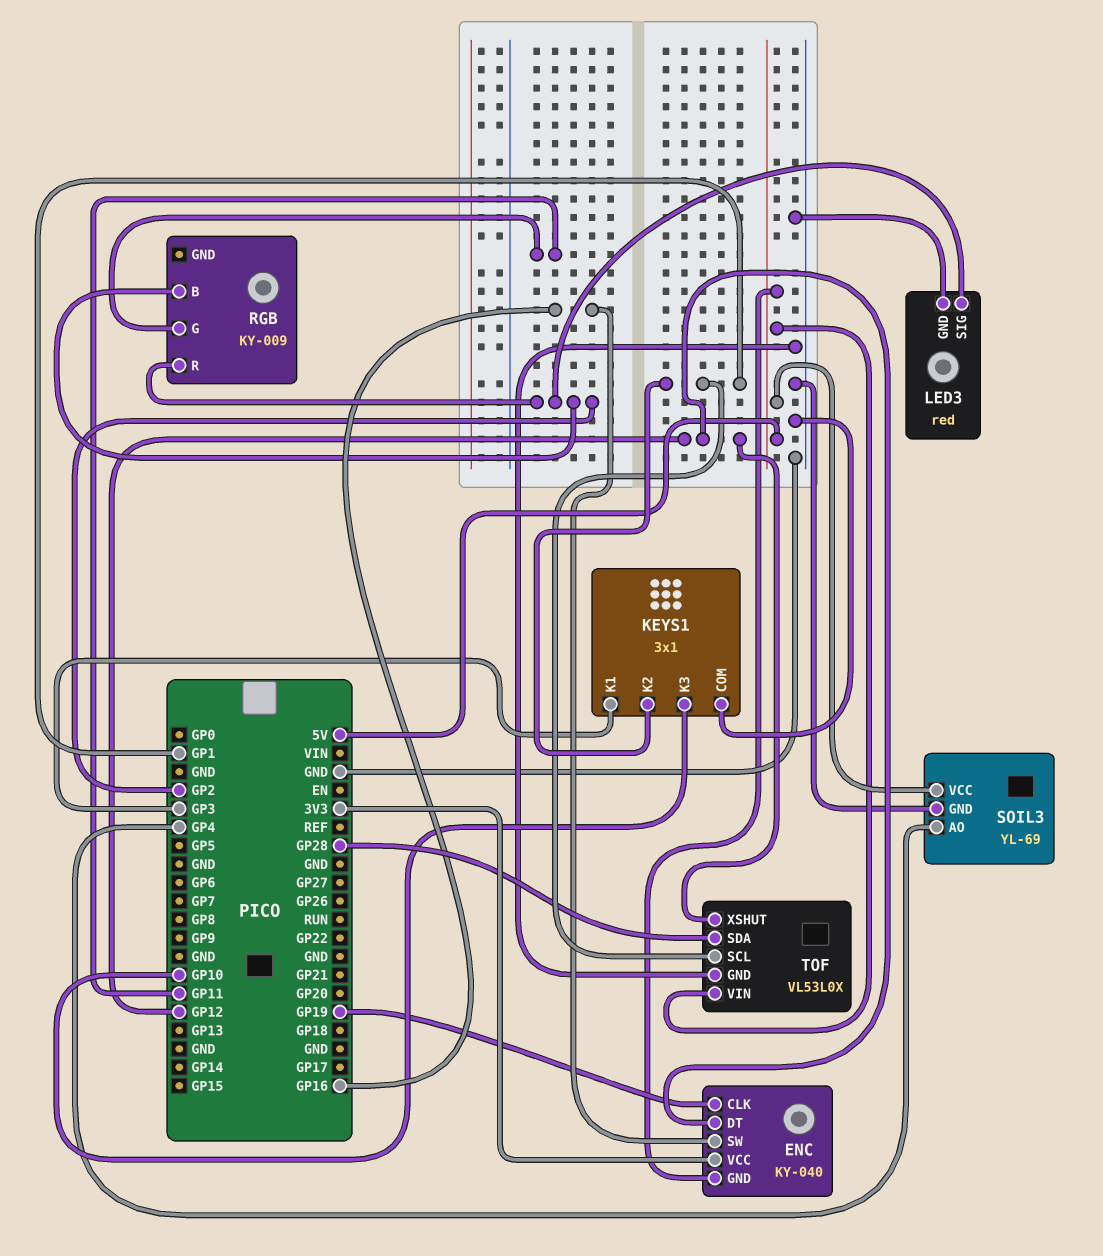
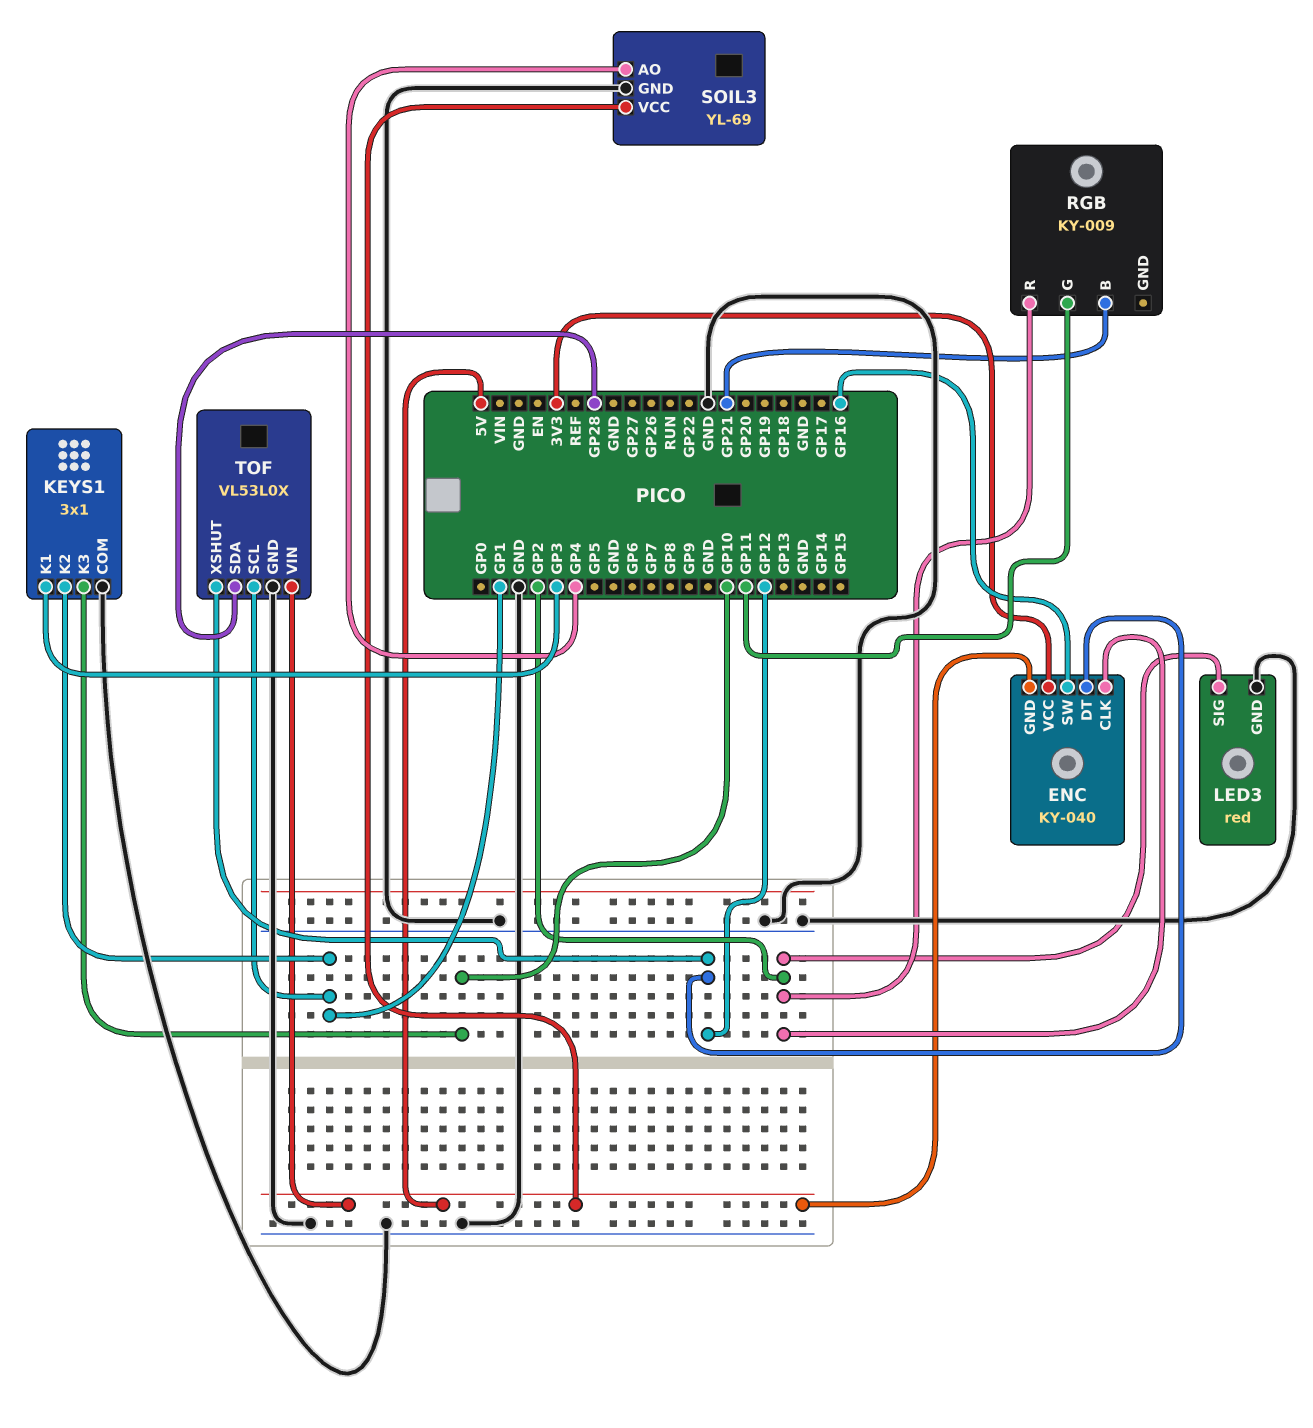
ENC pin CLK: GP19 -> GP2
RGB pin B: GP2 -> GP21

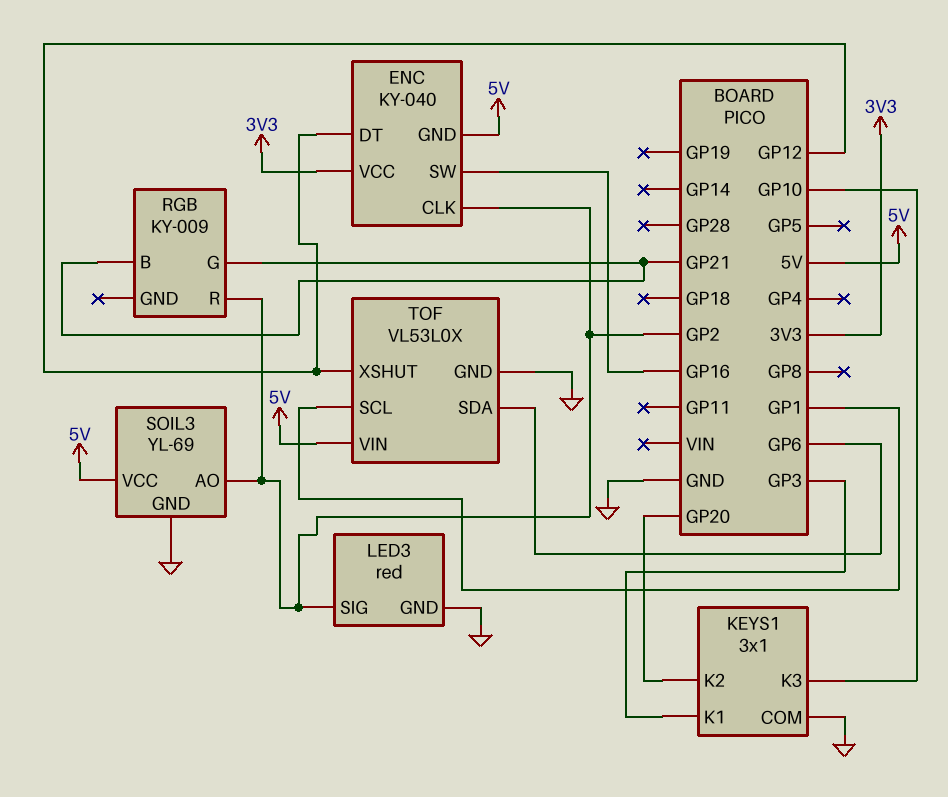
KEYS1 pin K2: GP1 -> GP20
RGB pin G: GP11 -> GP21
SOIL3 pin AO: GP4 -> GP2
TOF pin SDA: GP28 -> GP6

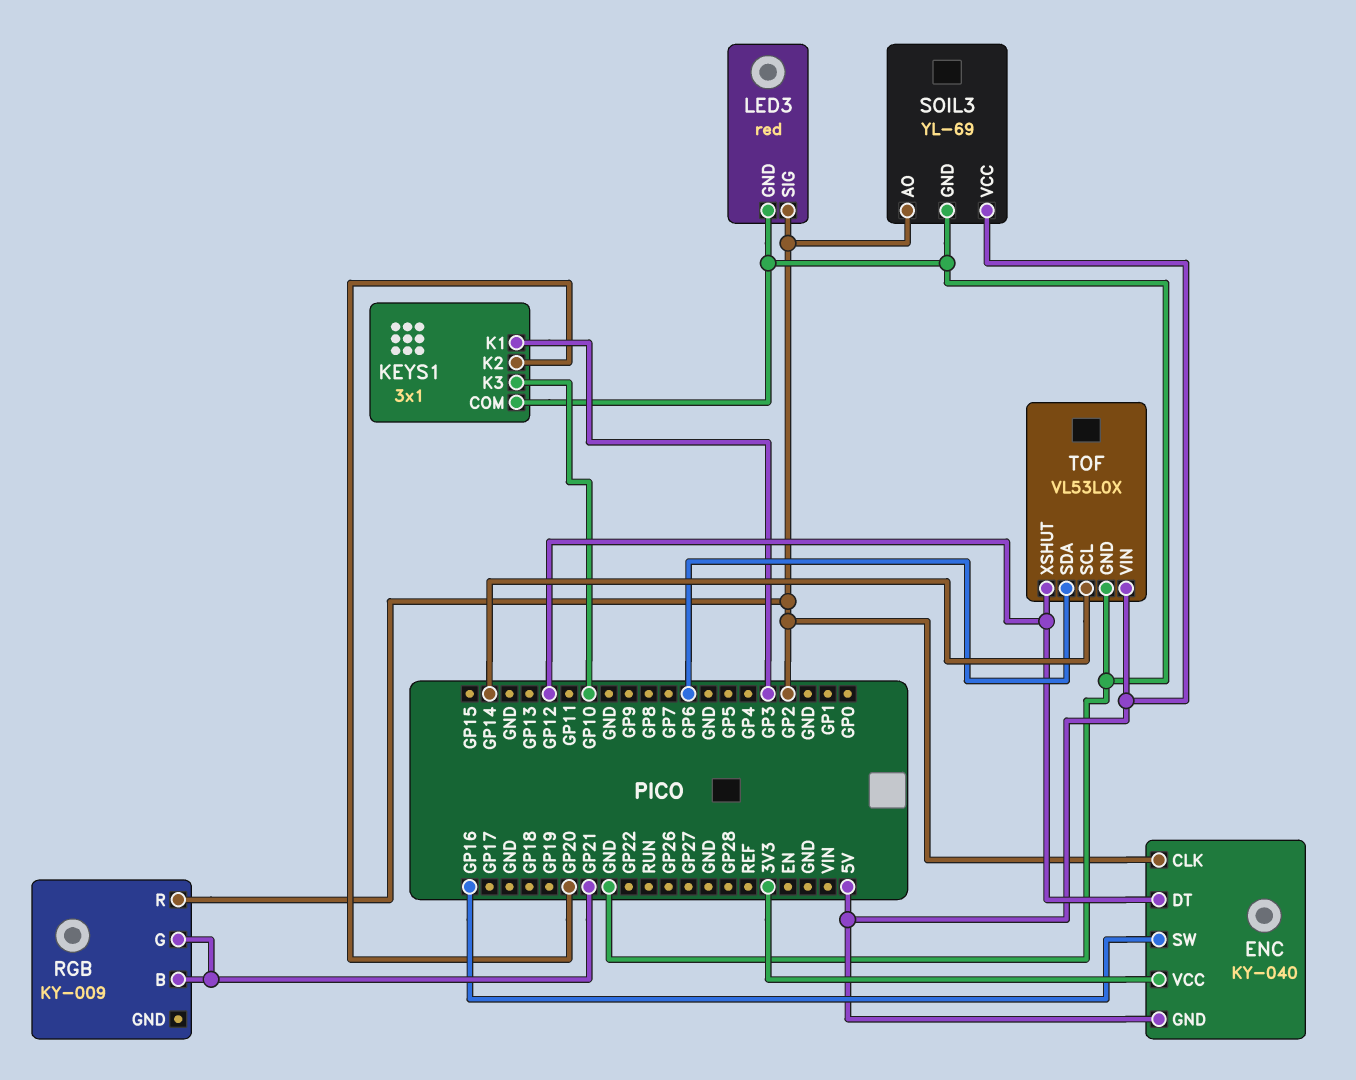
TOF pin SCL: GP1 -> GP14

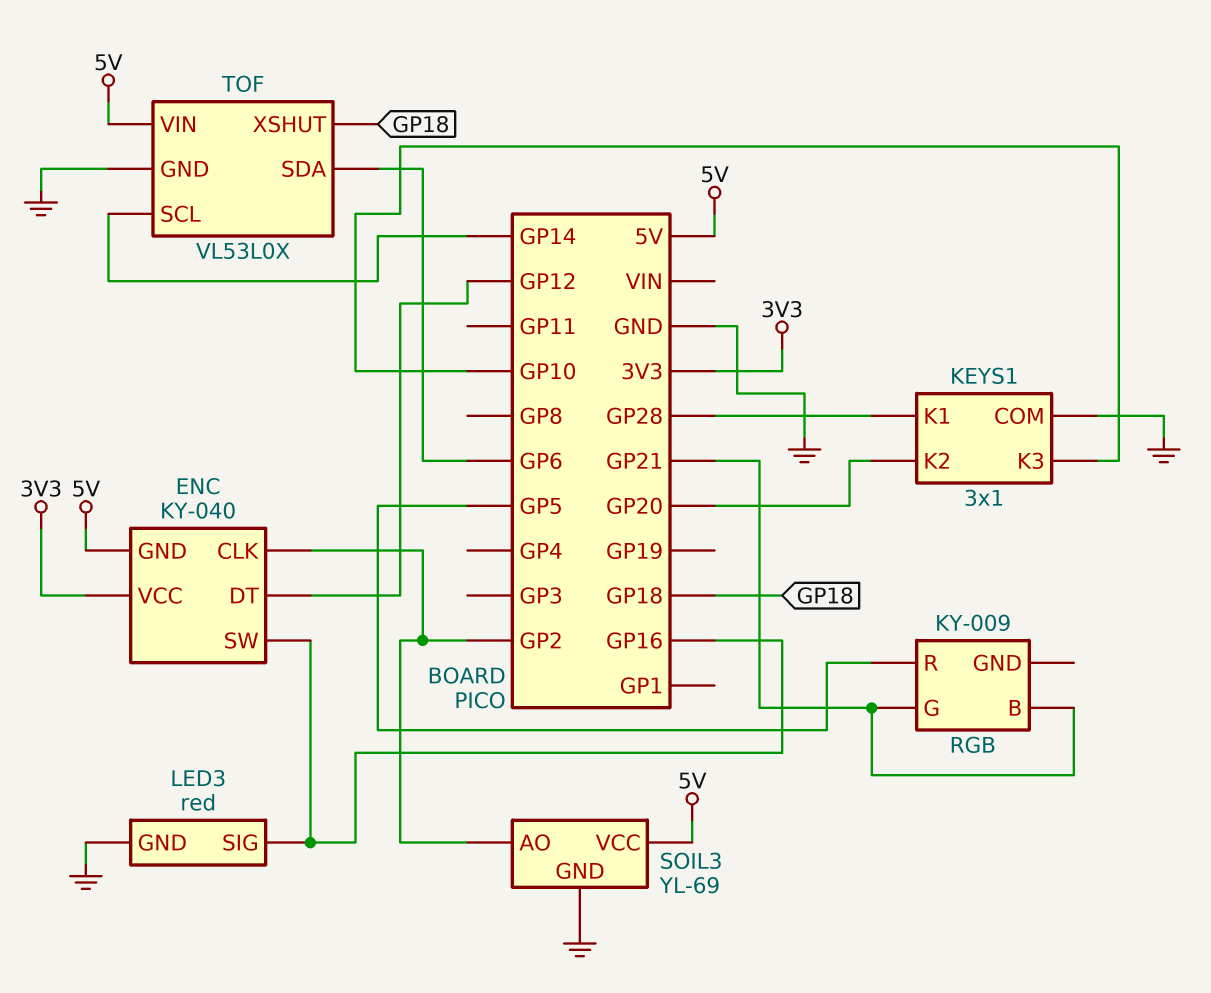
KEYS1 pin K1: GP3 -> GP28
LED3 pin SIG: GP2 -> GP16
RGB pin R: GP2 -> GP5
TOF pin XSHUT: GP12 -> GP18

